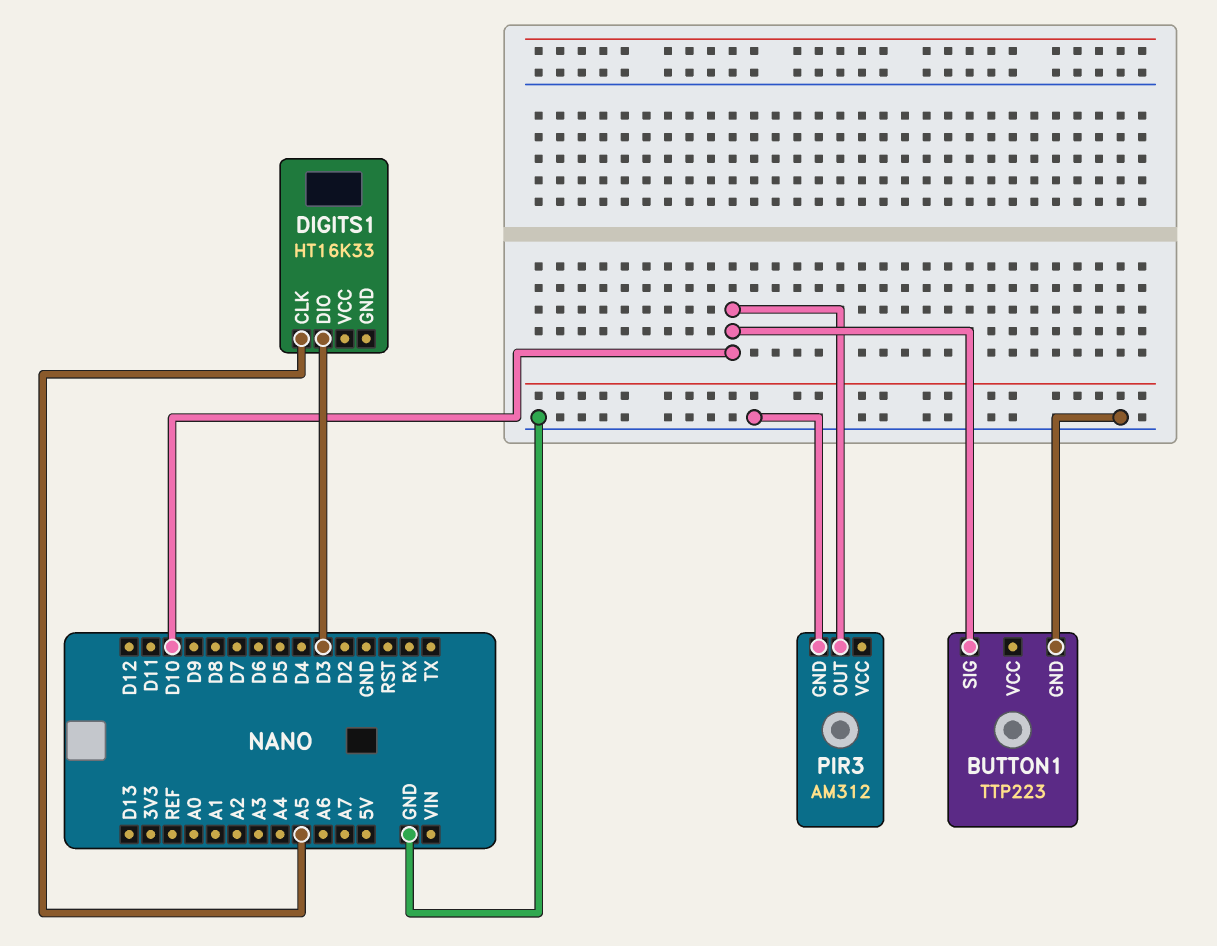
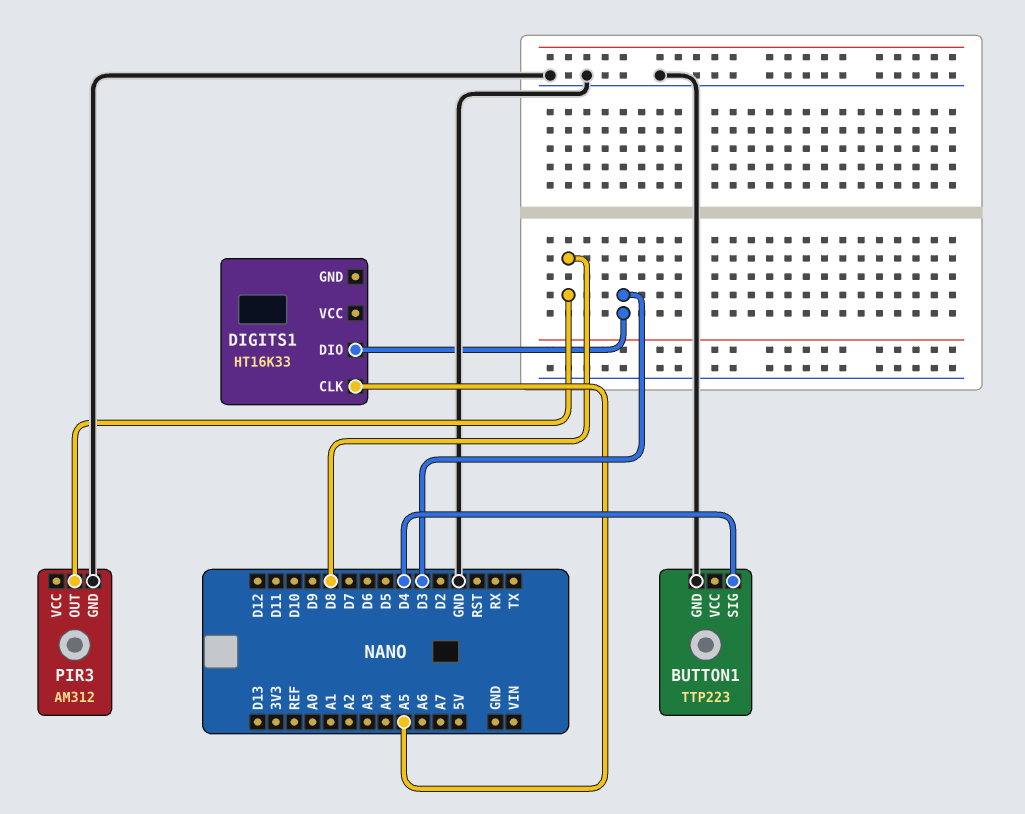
BUTTON1 pin SIG: D10 -> D4
PIR3 pin OUT: D10 -> D8

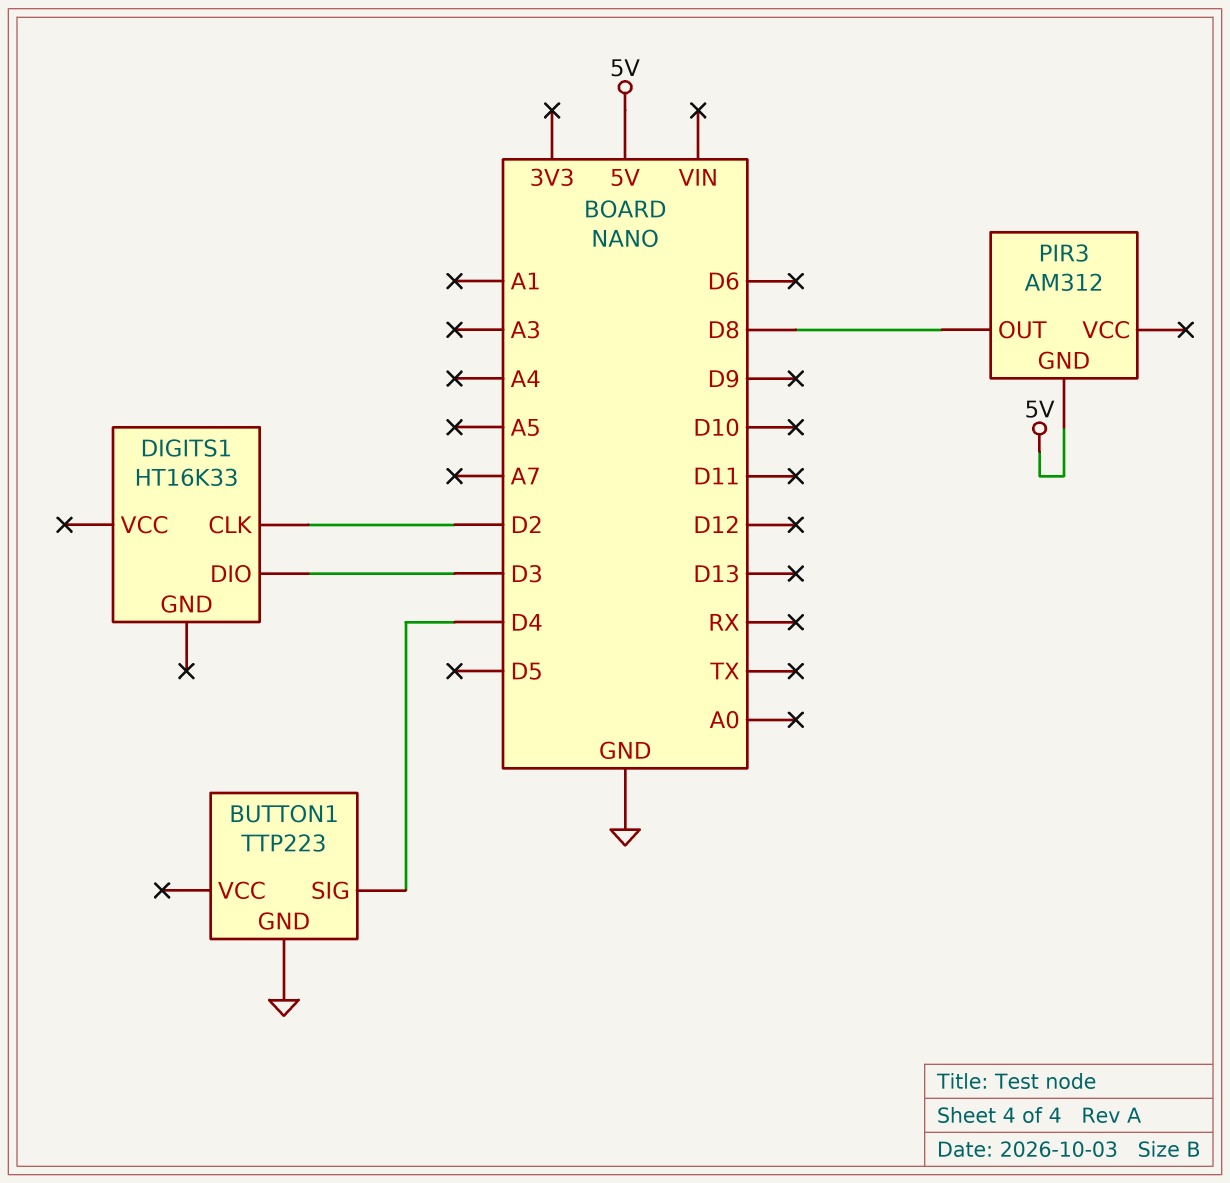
DIGITS1 pin CLK: A5 -> D2
PIR3 pin GND: GND -> 5V

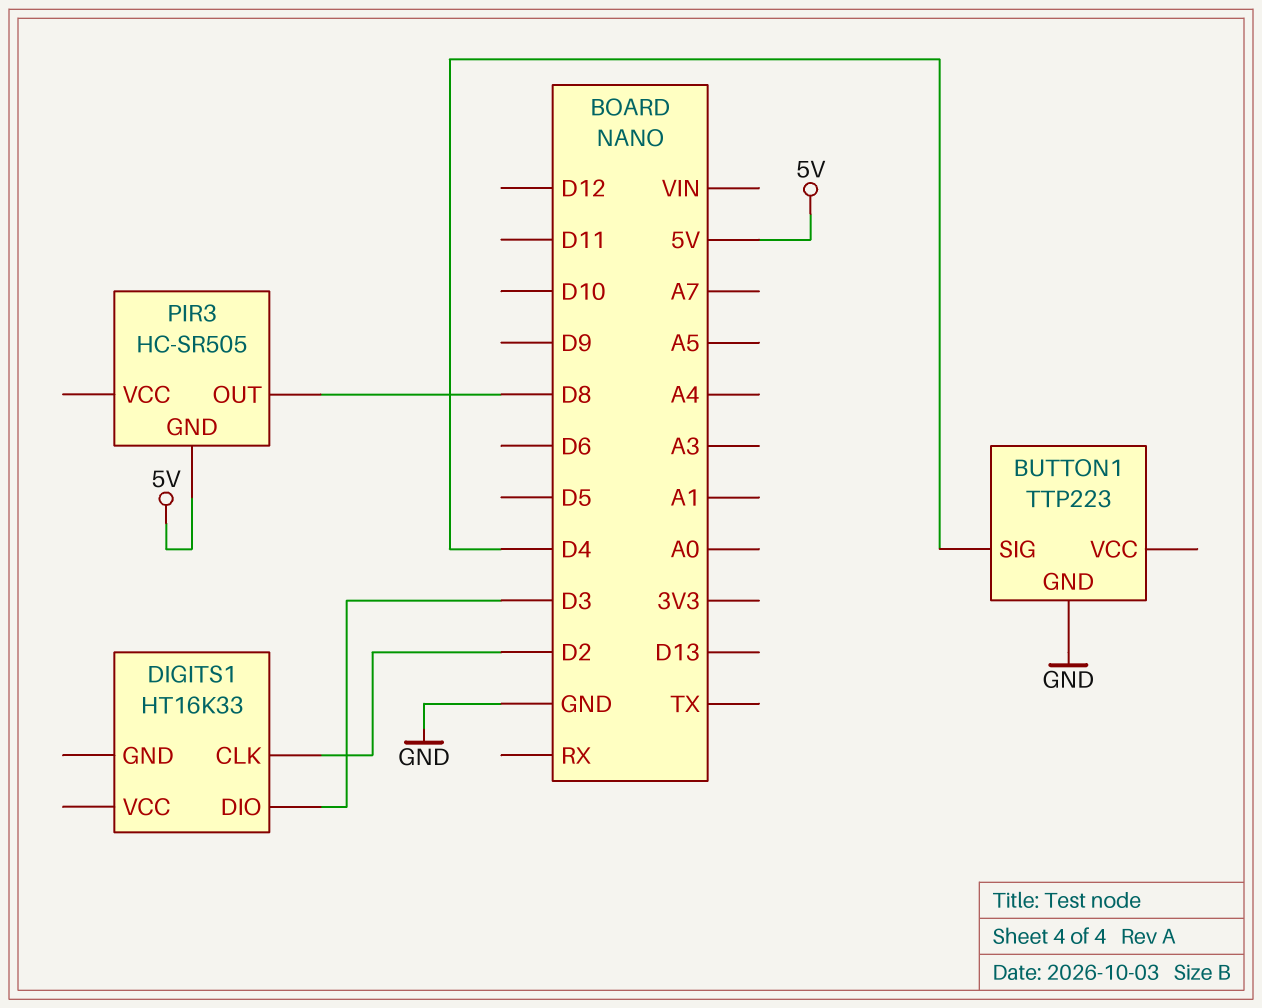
PIR3: AM312 -> HC-SR505

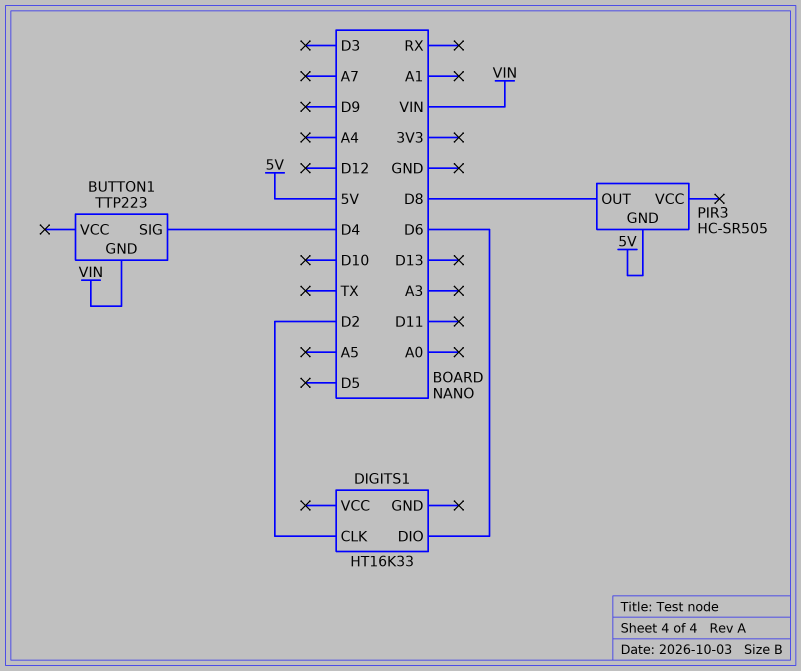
BUTTON1 pin GND: GND -> VIN
DIGITS1 pin DIO: D3 -> D6

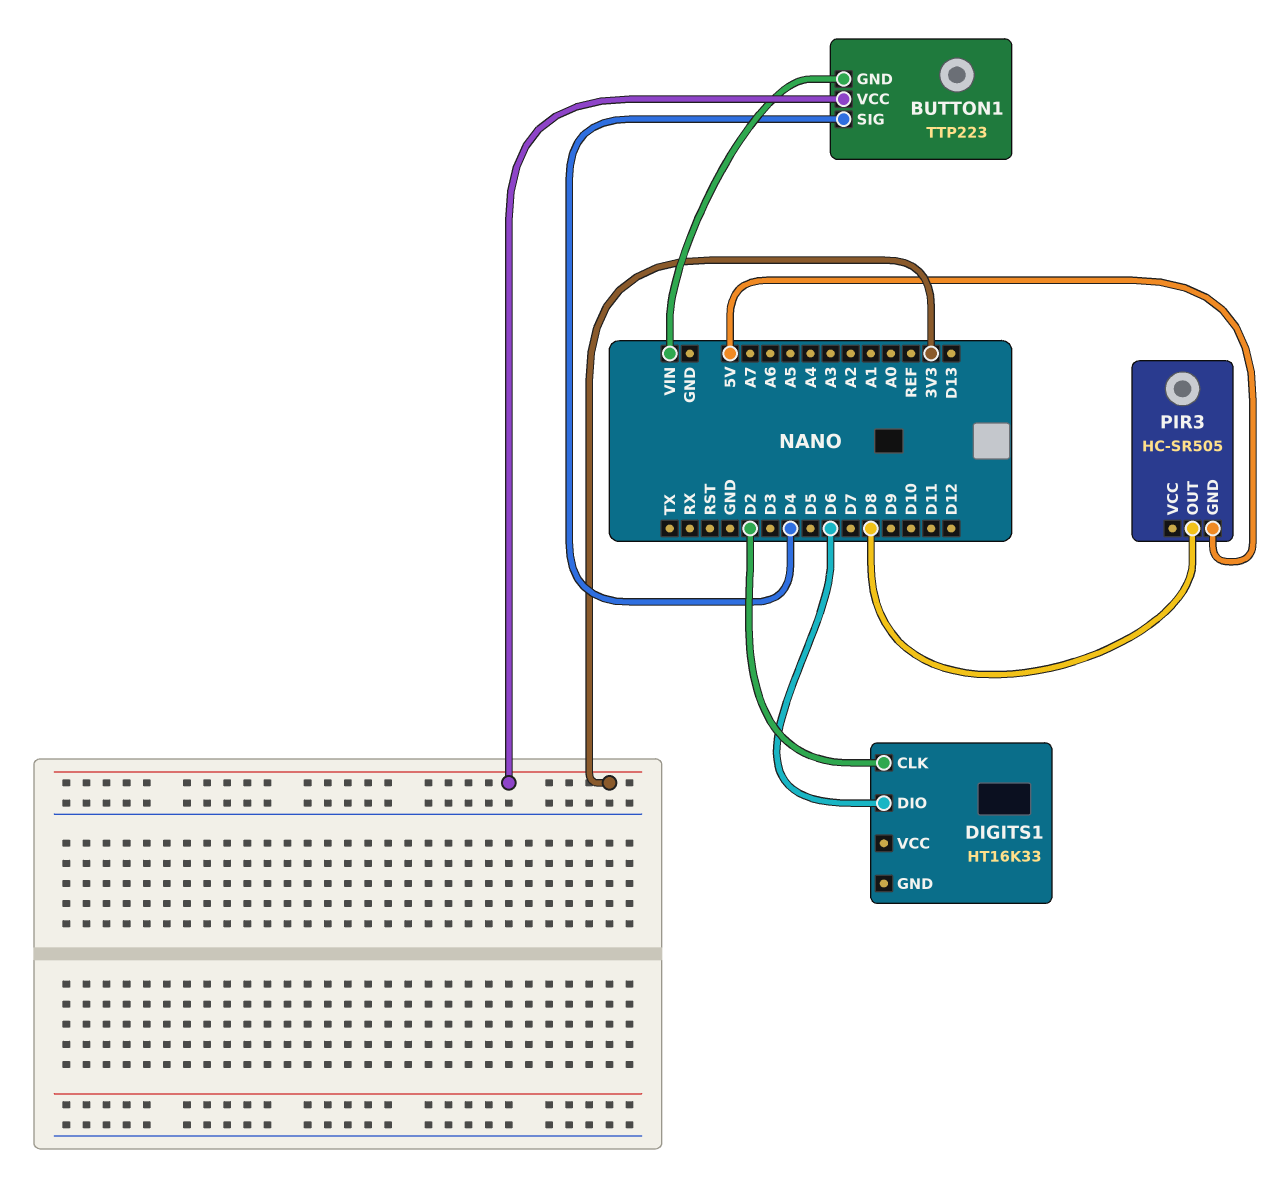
BUTTON1 pin VCC: none -> 3V3

